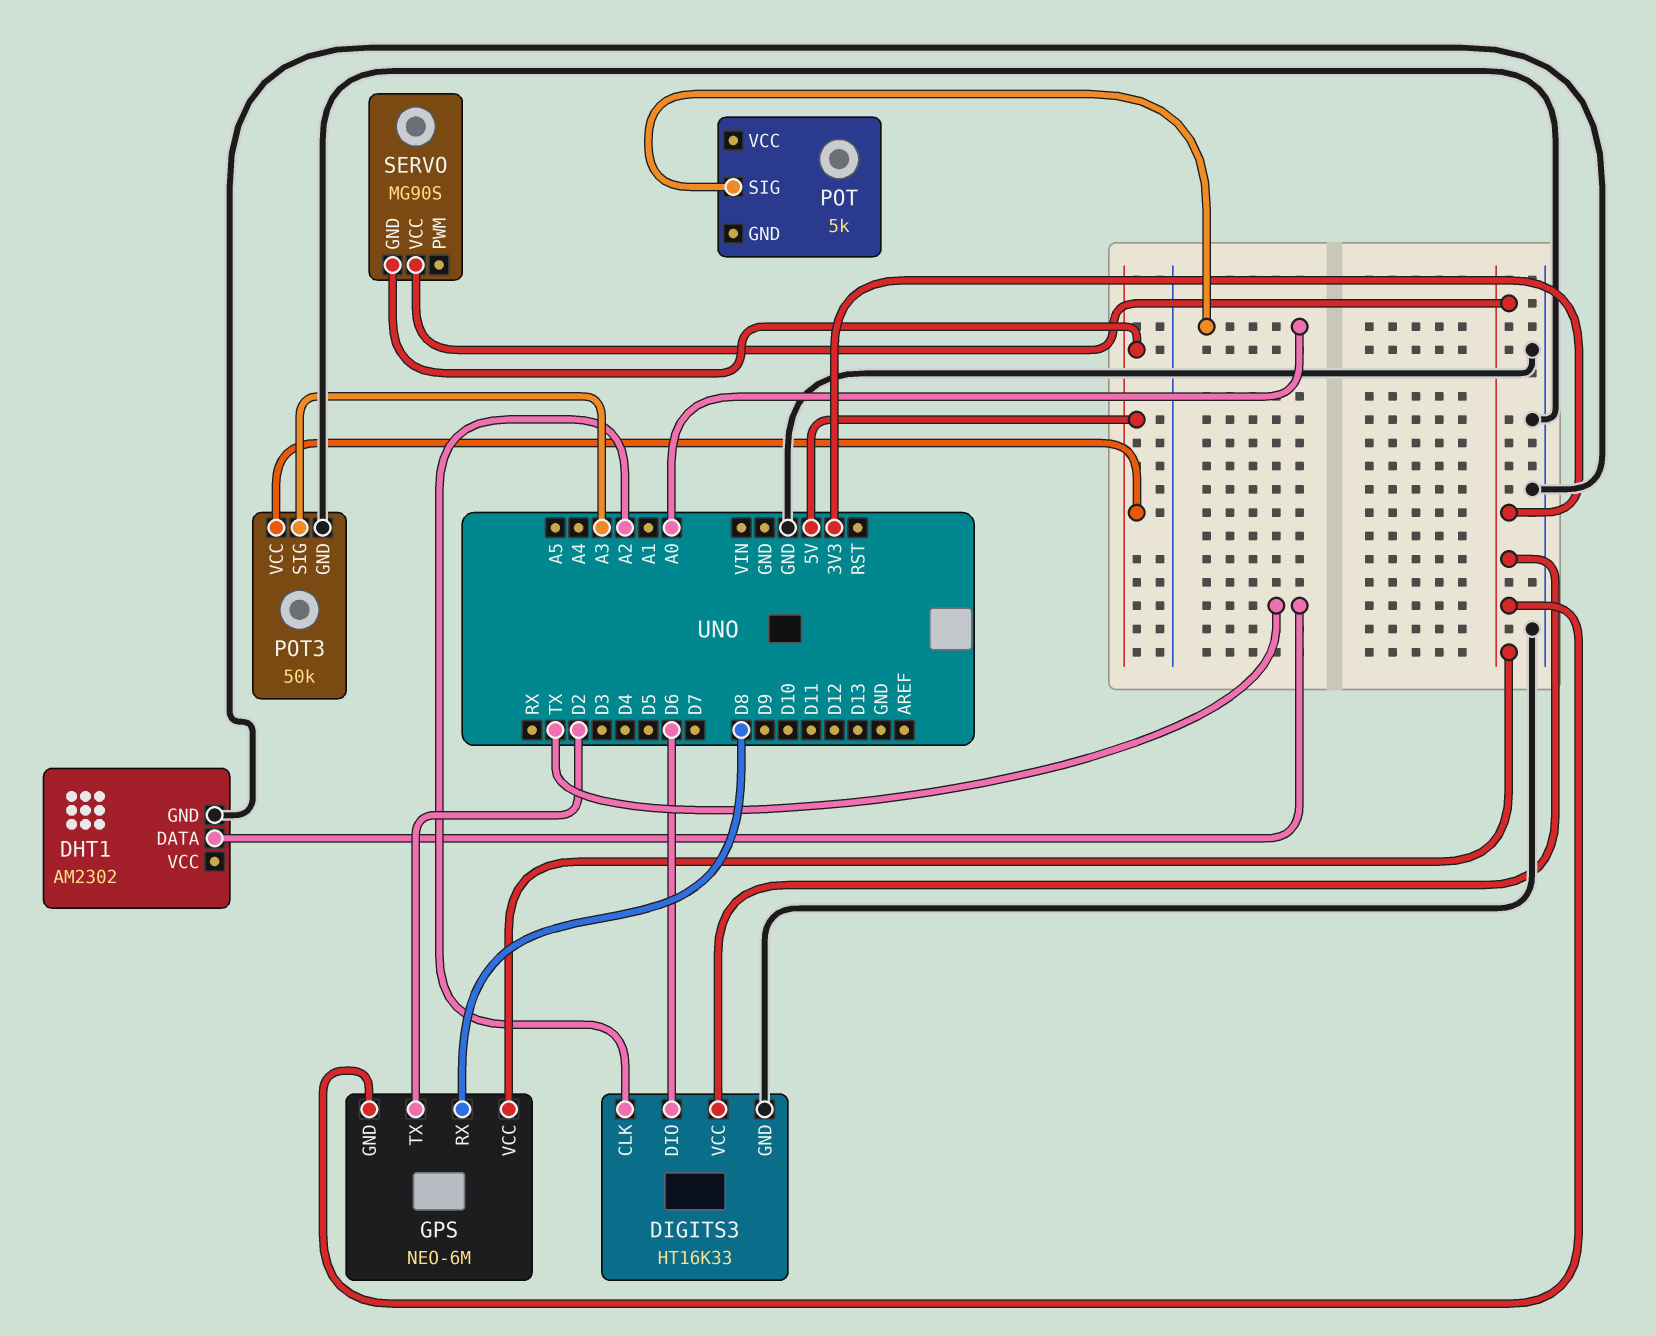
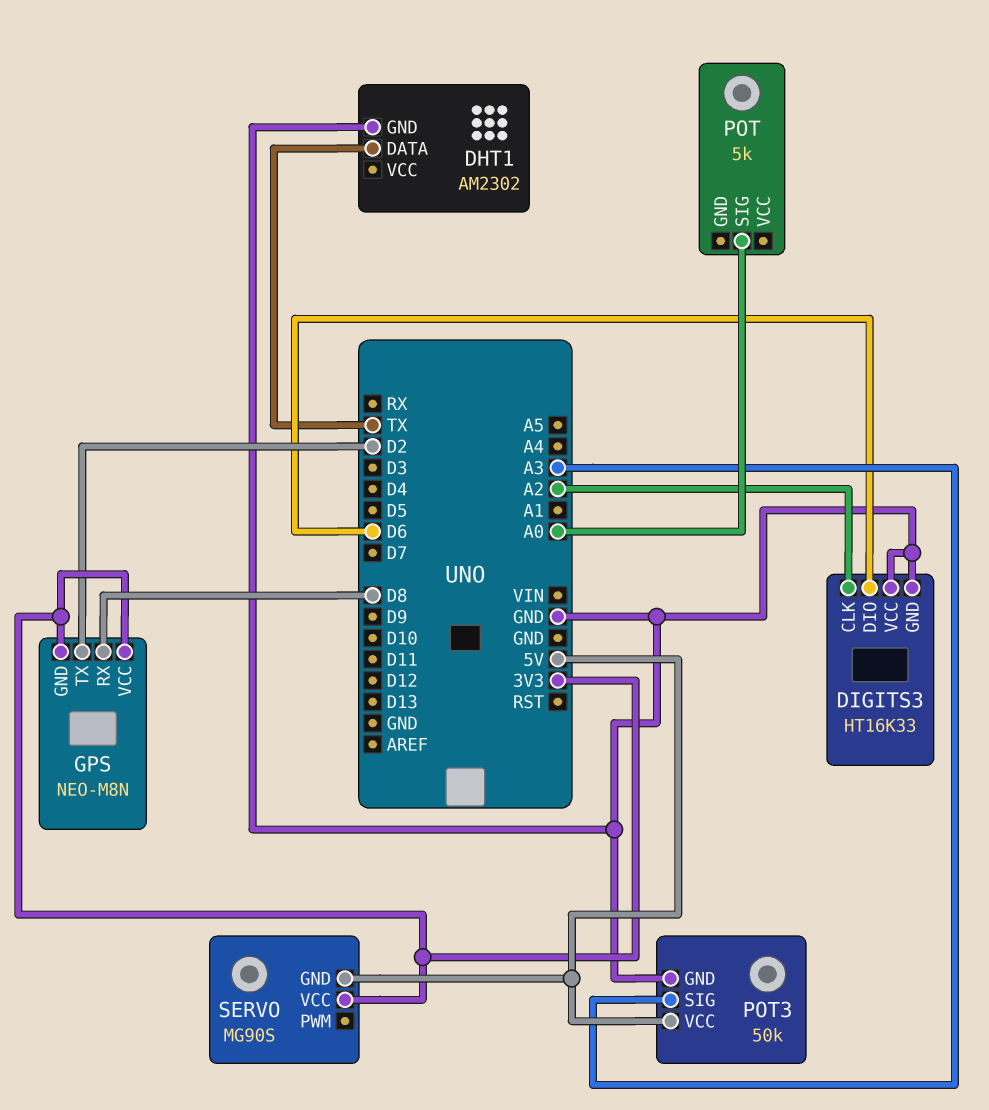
DIGITS3 pin VCC: 3V3 -> GND
GPS: NEO-6M -> NEO-M8N

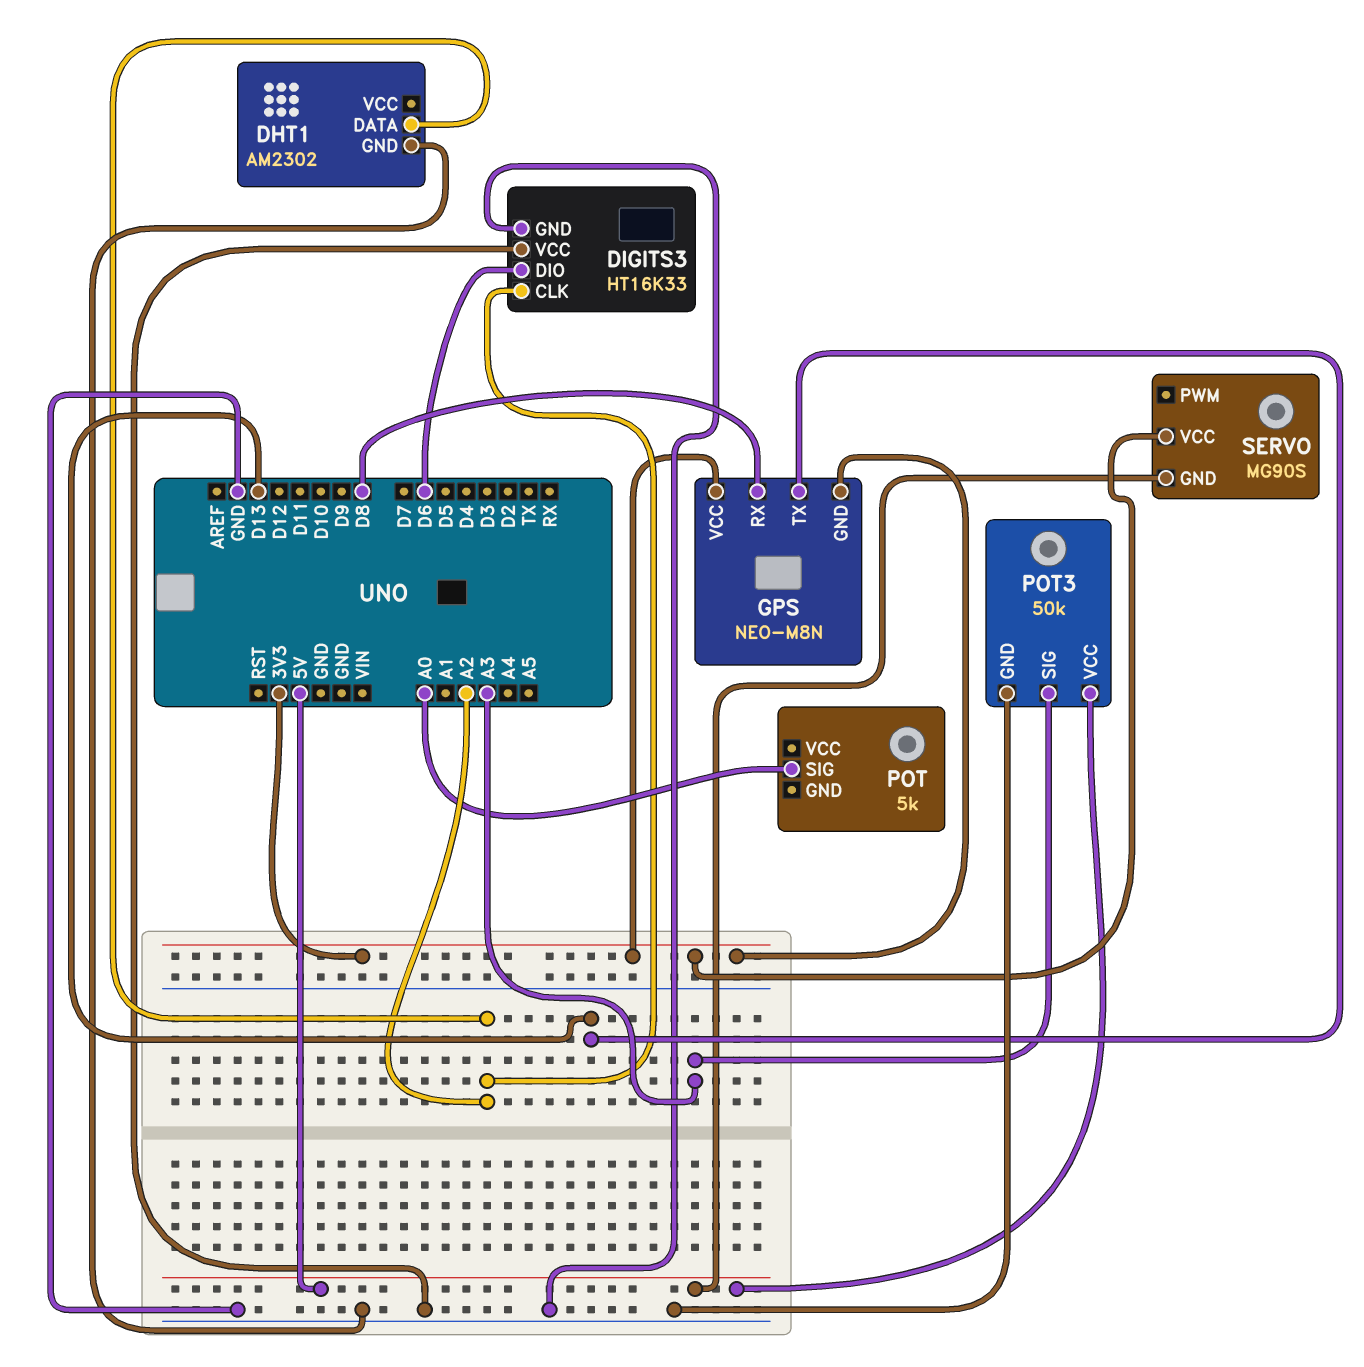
DHT1 pin DATA: TX -> A2
GPS pin TX: D2 -> D13

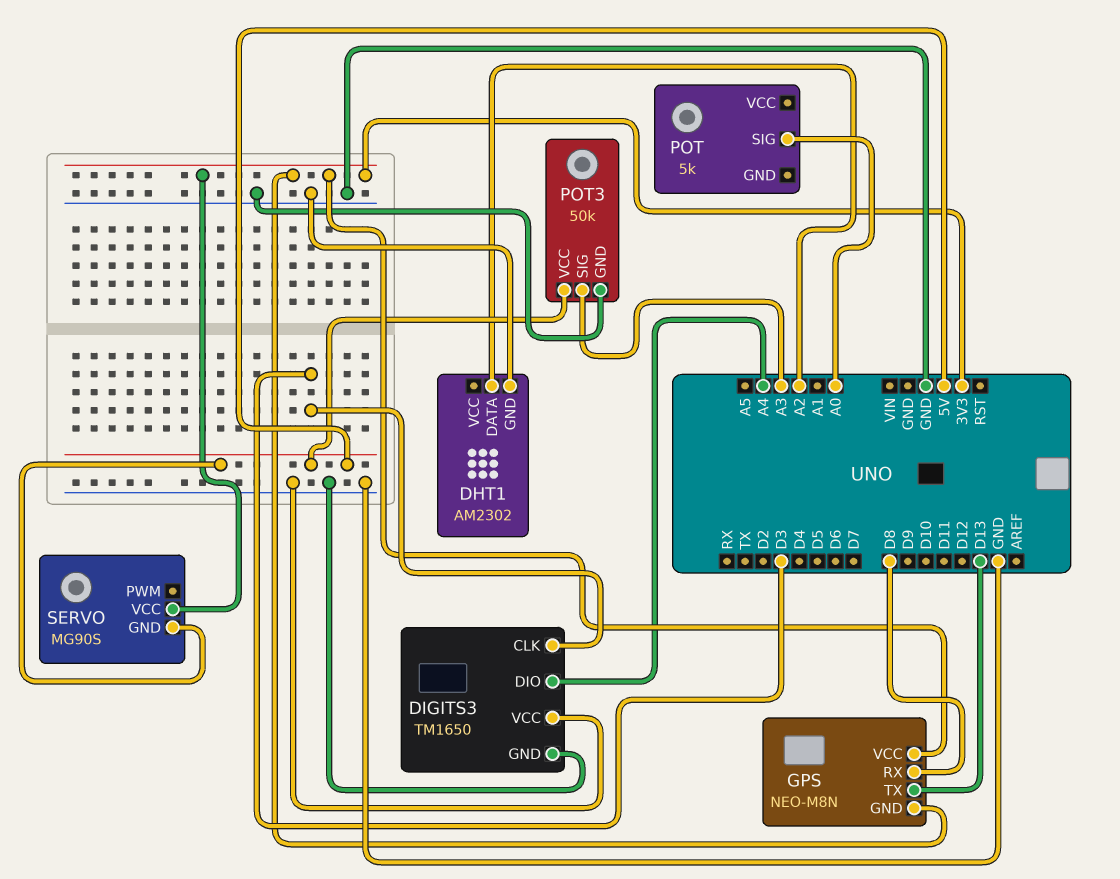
DIGITS3: HT16K33 -> TM1650
DIGITS3 pin CLK: A2 -> D3
DIGITS3 pin DIO: D6 -> A4

